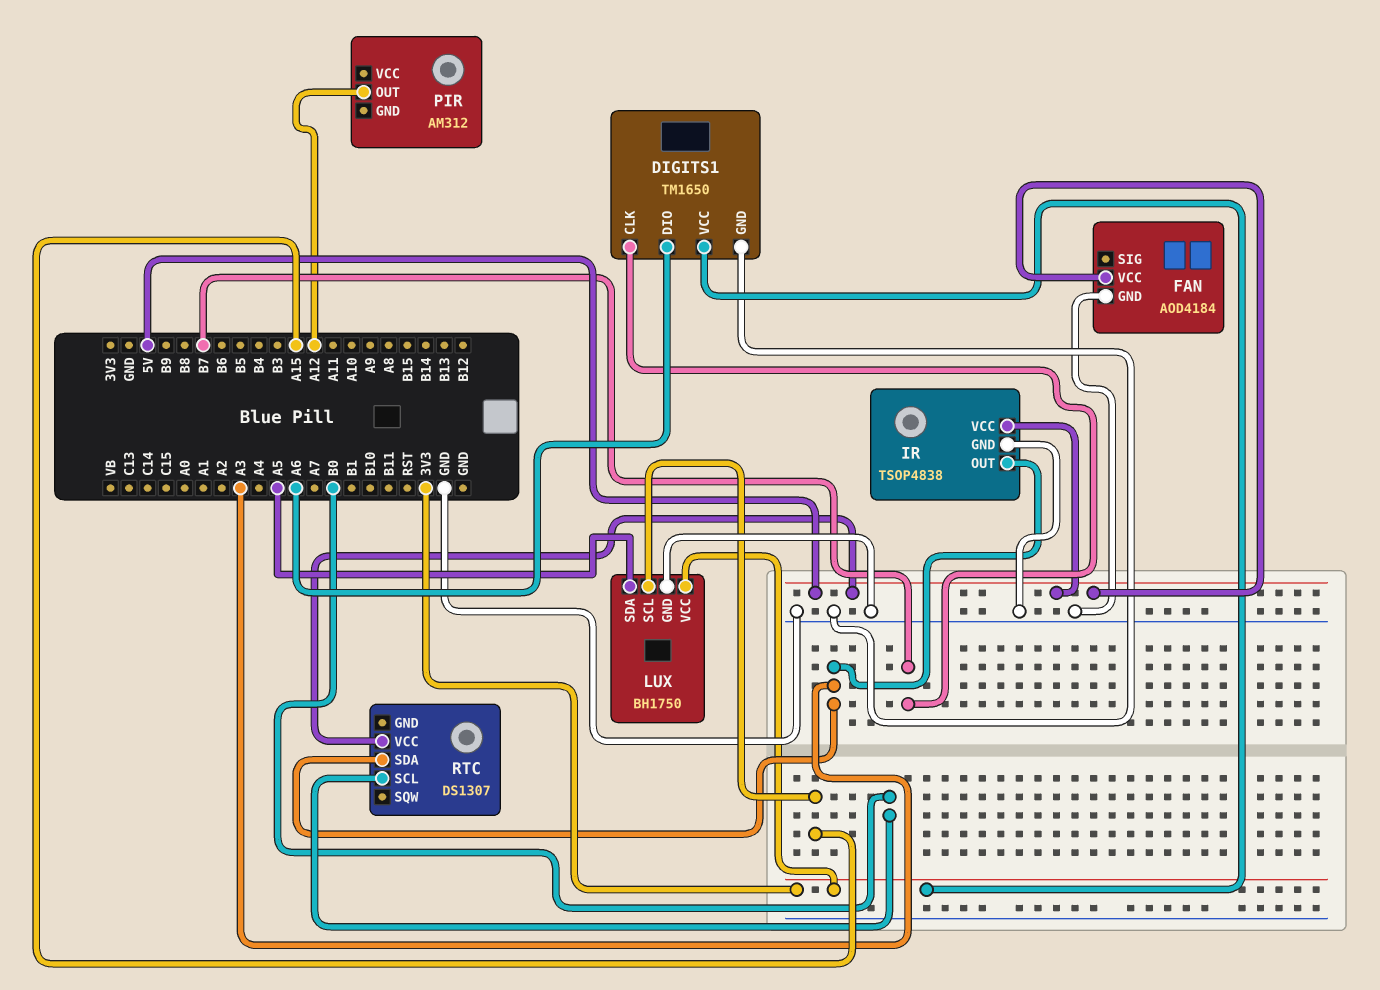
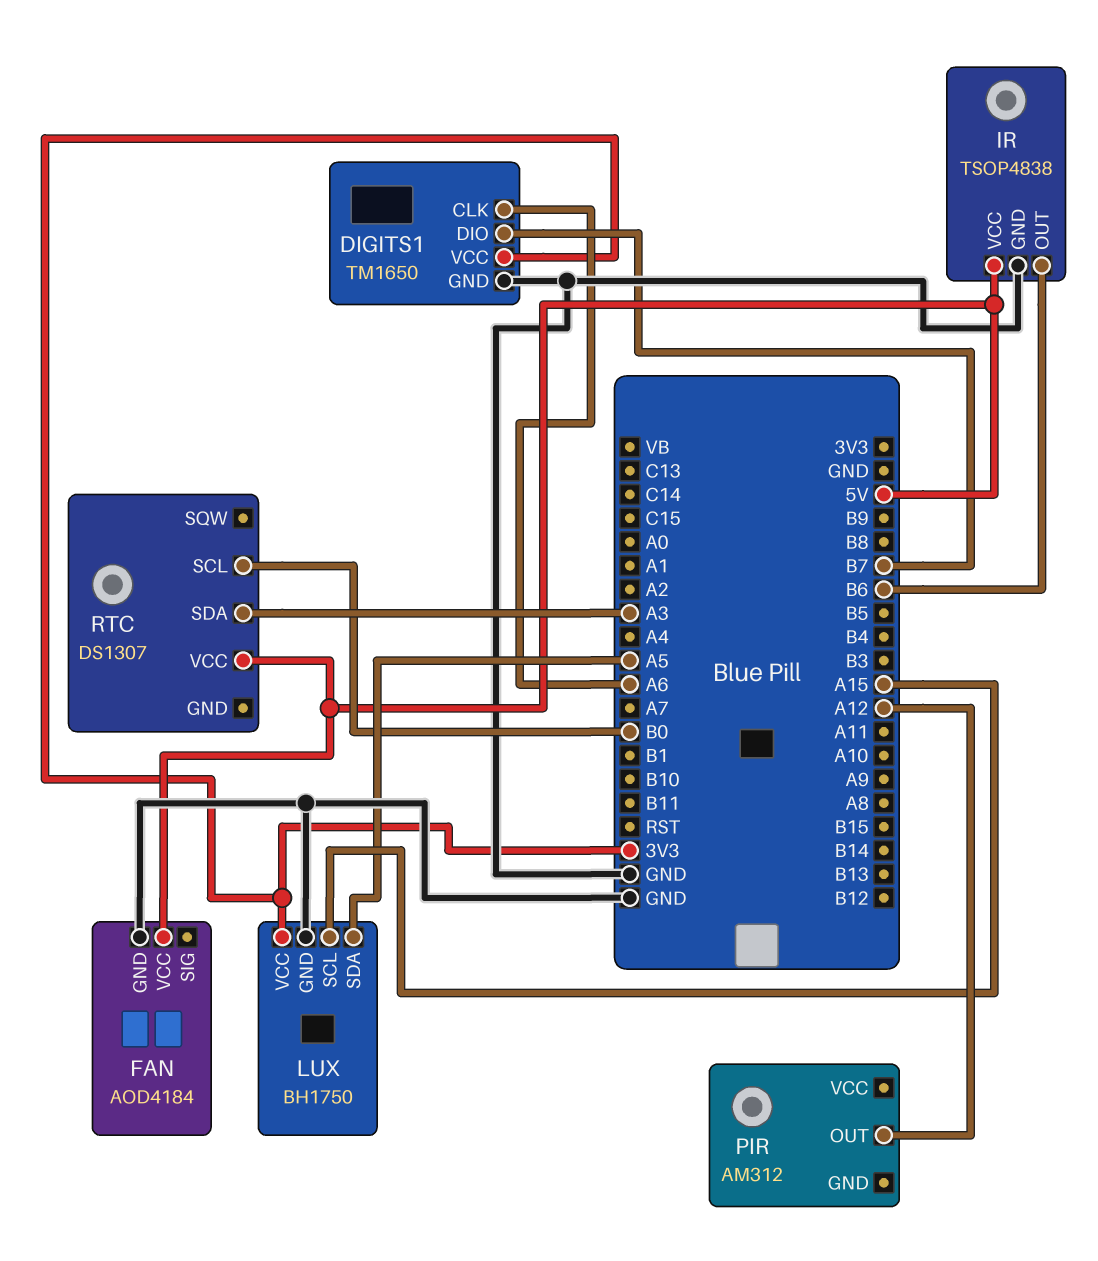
DIGITS1 pin CLK: B7 -> A6
DIGITS1 pin DIO: A6 -> B7
IR pin OUT: A3 -> B6

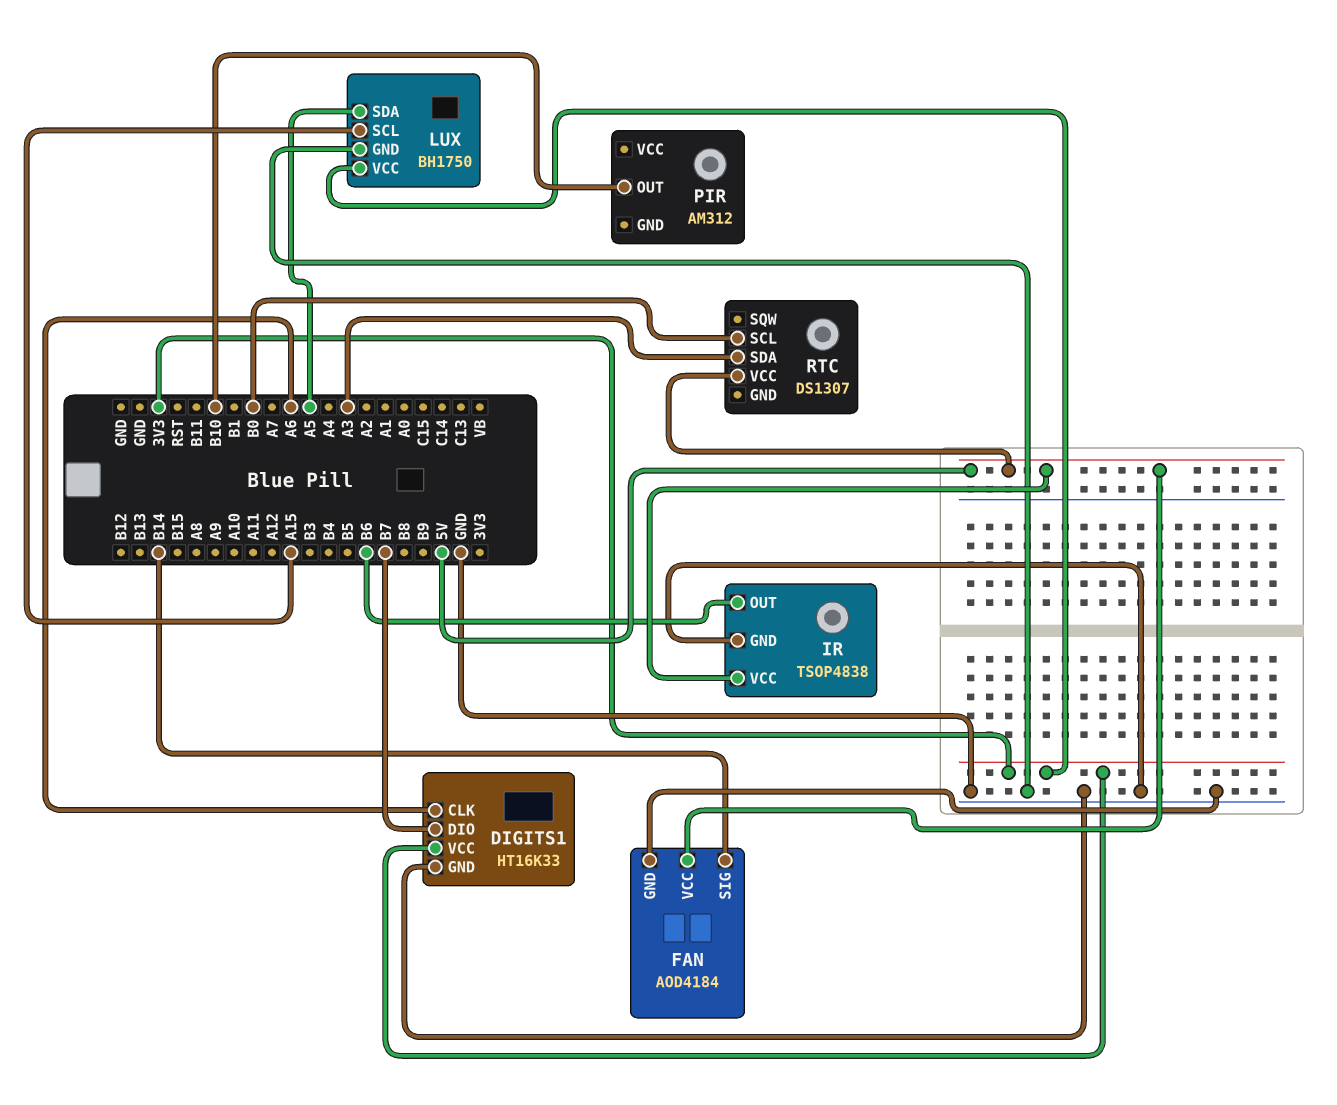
DIGITS1: TM1650 -> HT16K33
FAN pin SIG: none -> B14
PIR pin OUT: A12 -> B10

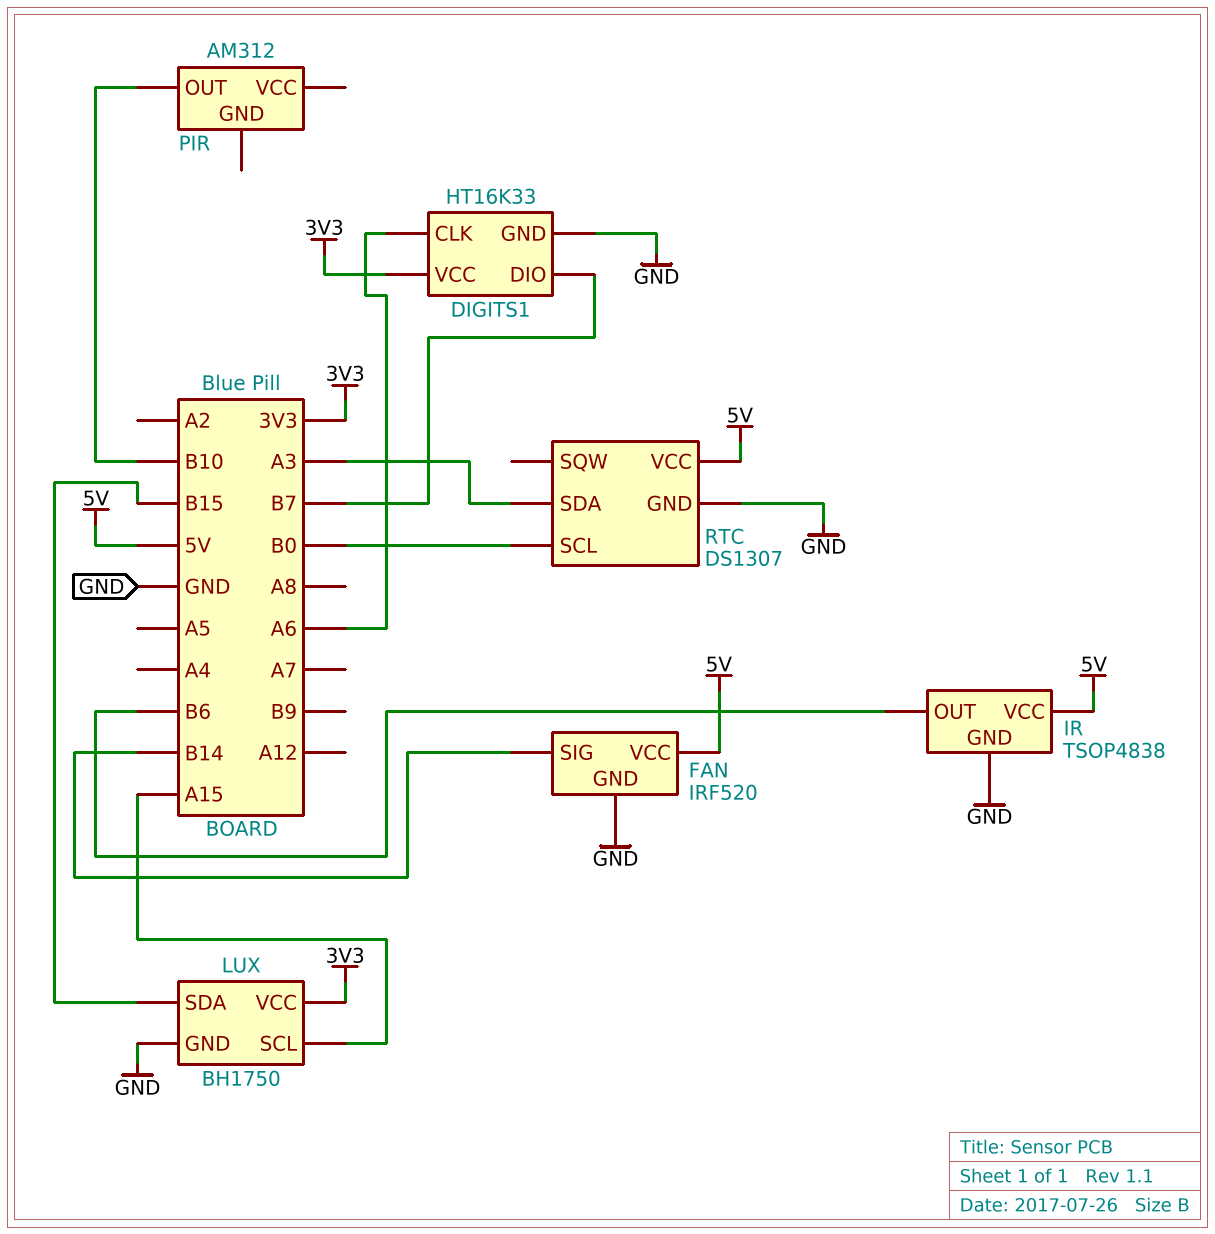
FAN: AOD4184 -> IRF520
LUX pin SDA: A5 -> B15
RTC pin GND: none -> GND

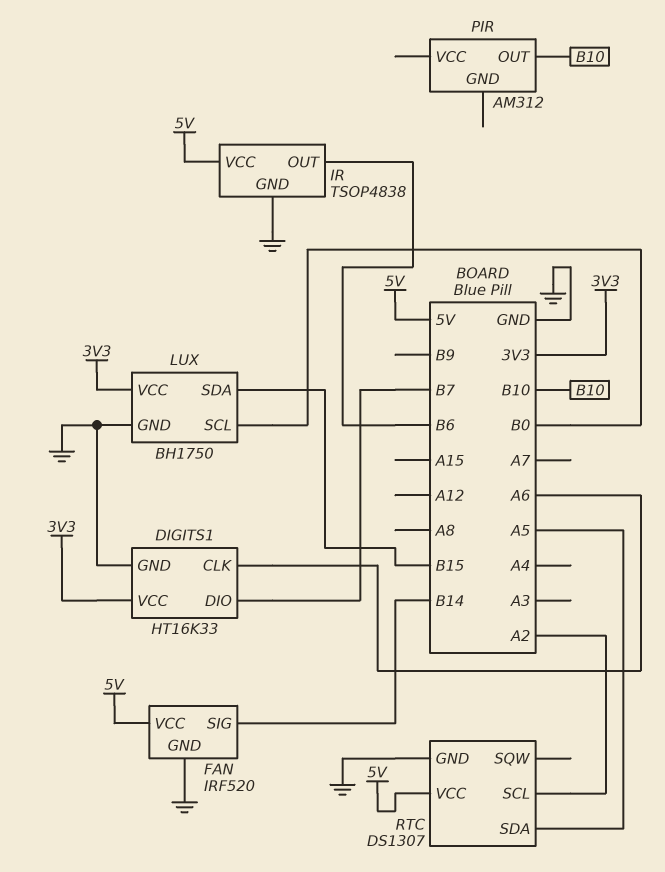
LUX pin SCL: A15 -> B0
RTC pin SCL: B0 -> A2
RTC pin SDA: A3 -> A5

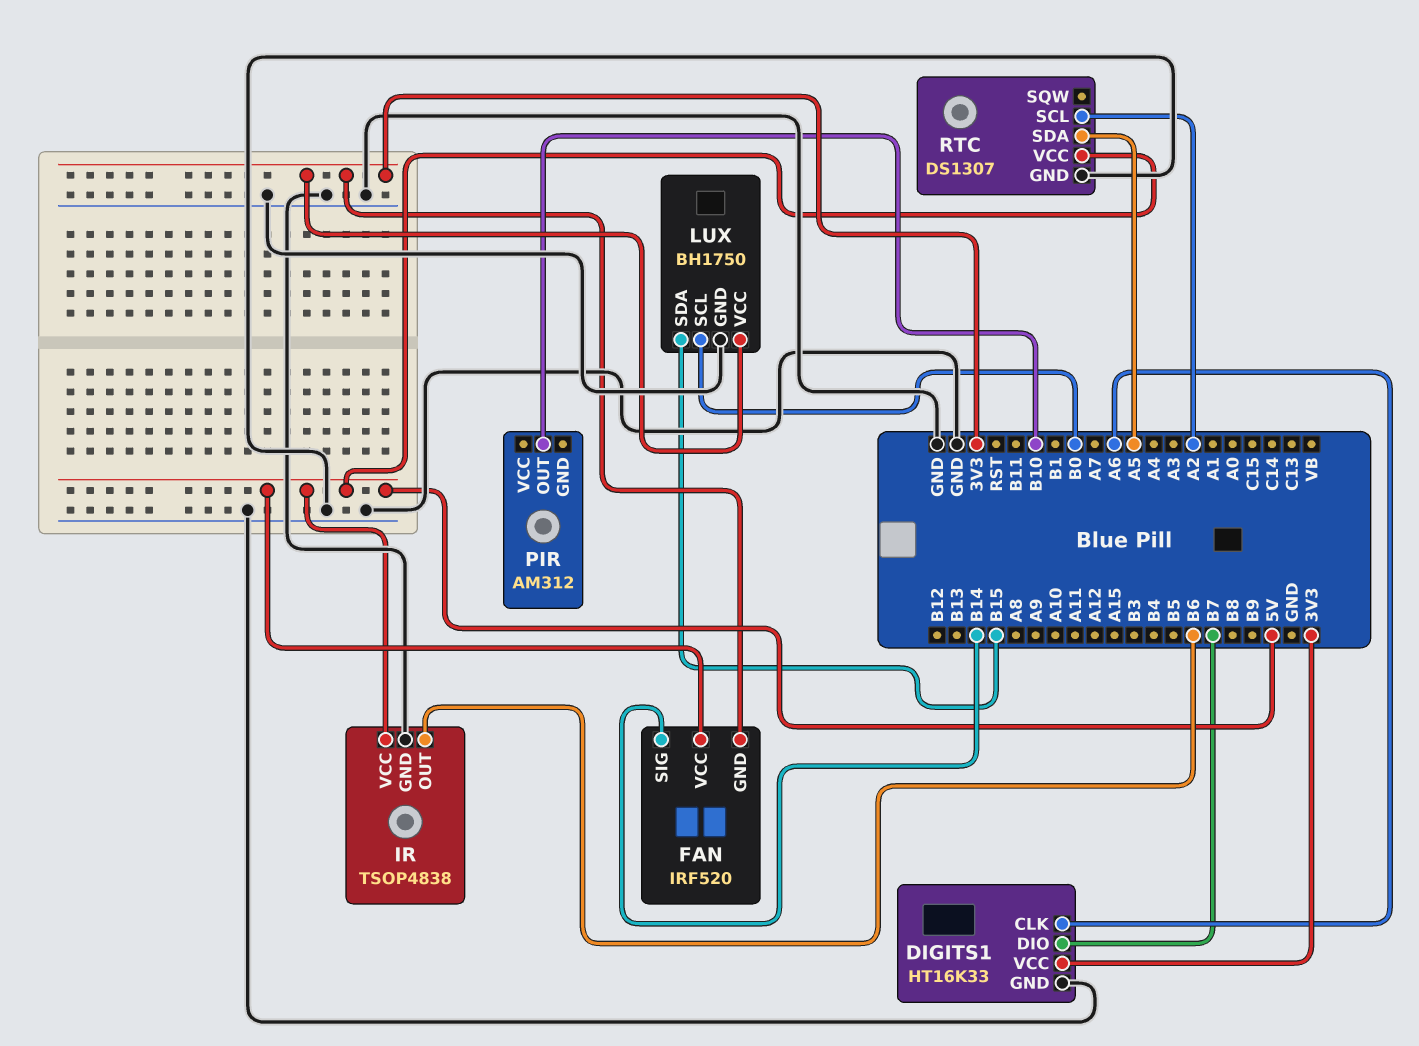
FAN pin GND: GND -> 3V3

